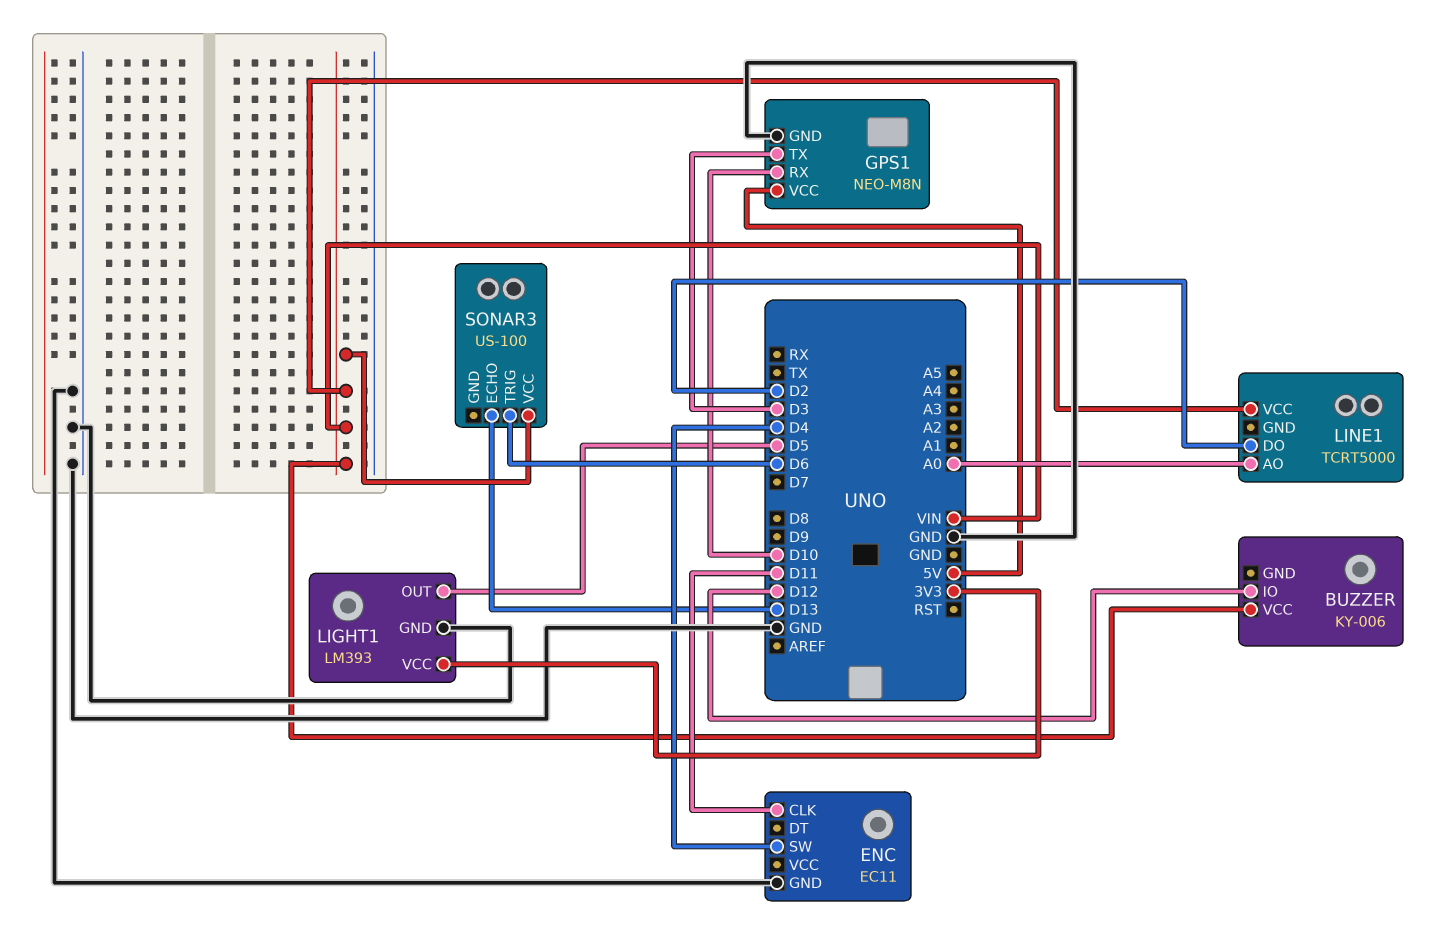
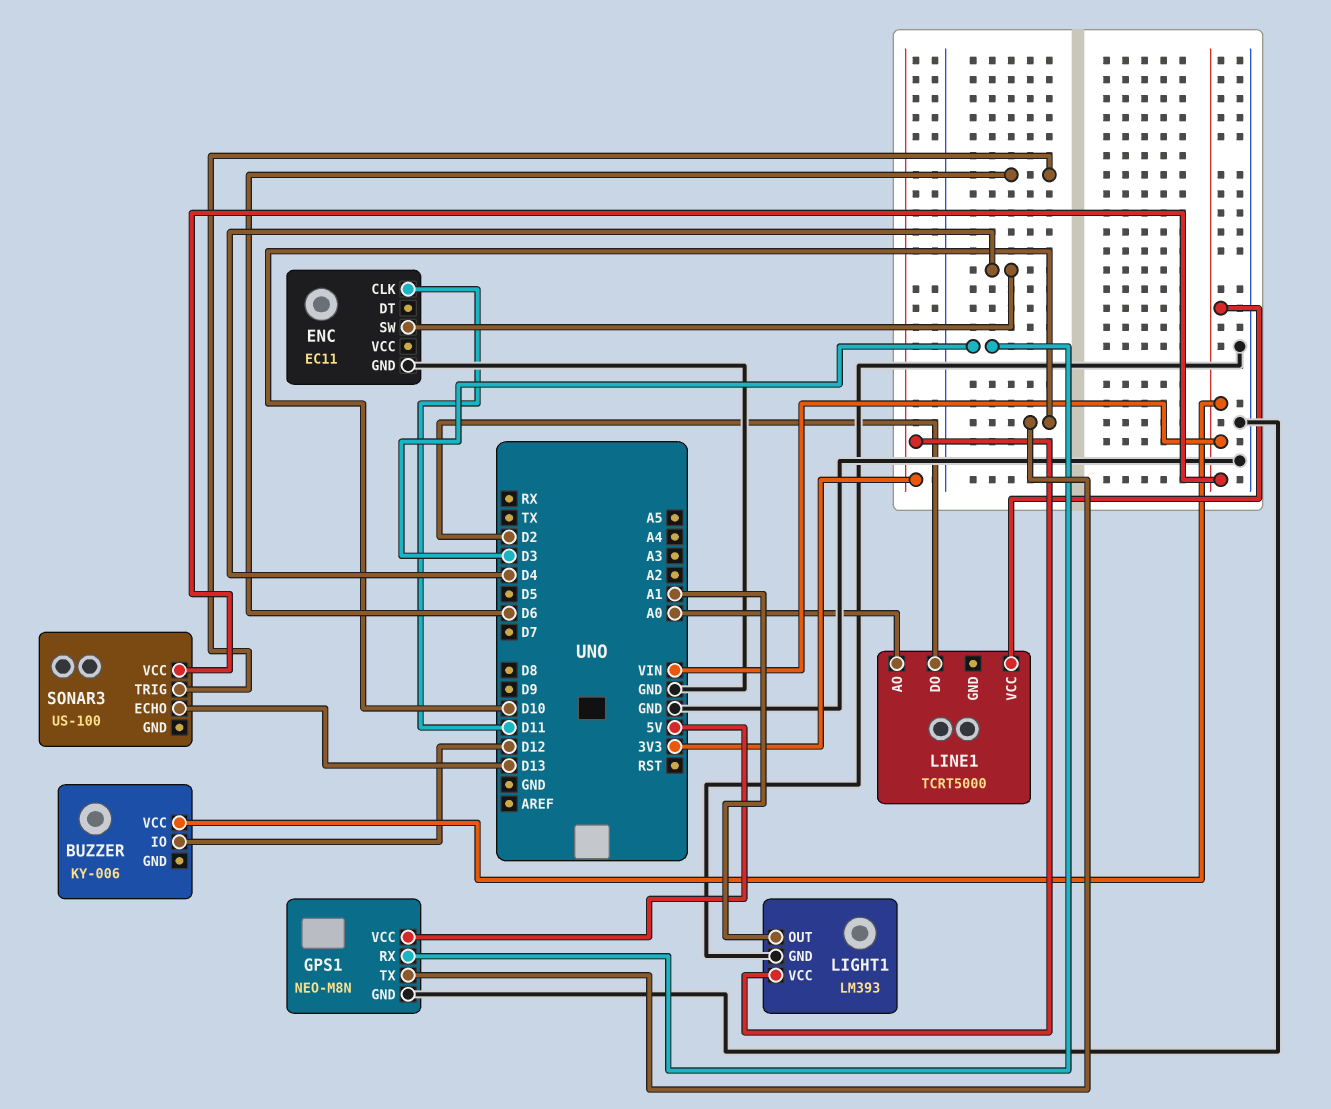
GPS1 pin RX: D10 -> D3
GPS1 pin TX: D3 -> D10
LIGHT1 pin OUT: D5 -> A1

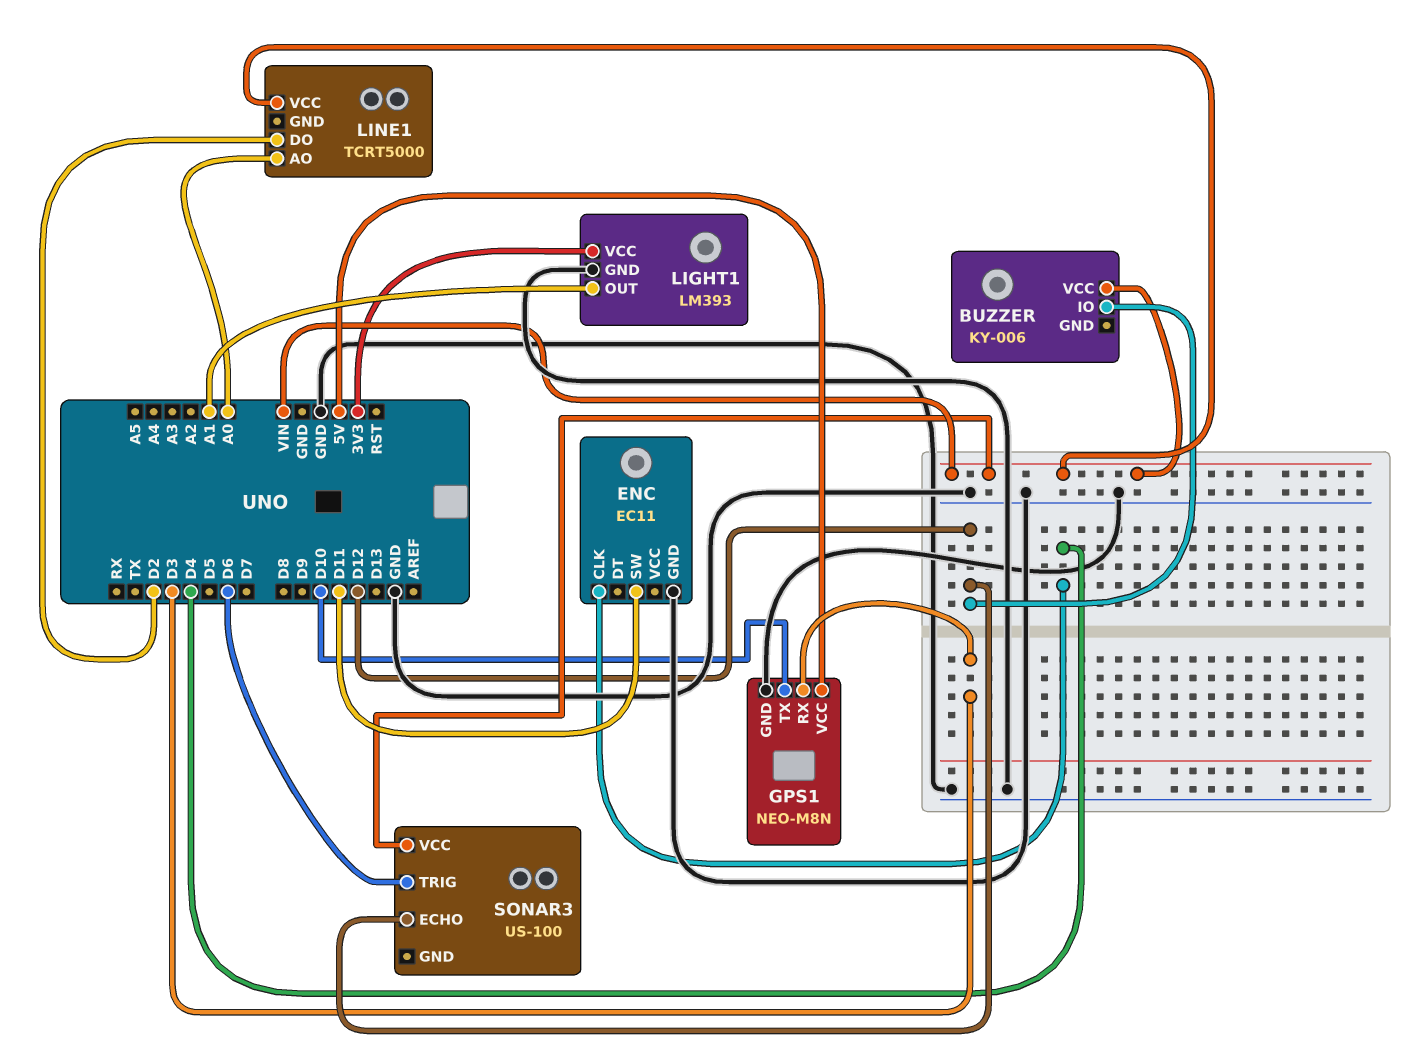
ENC pin CLK: D11 -> D4
ENC pin SW: D4 -> D11
SONAR3 pin ECHO: D13 -> D12

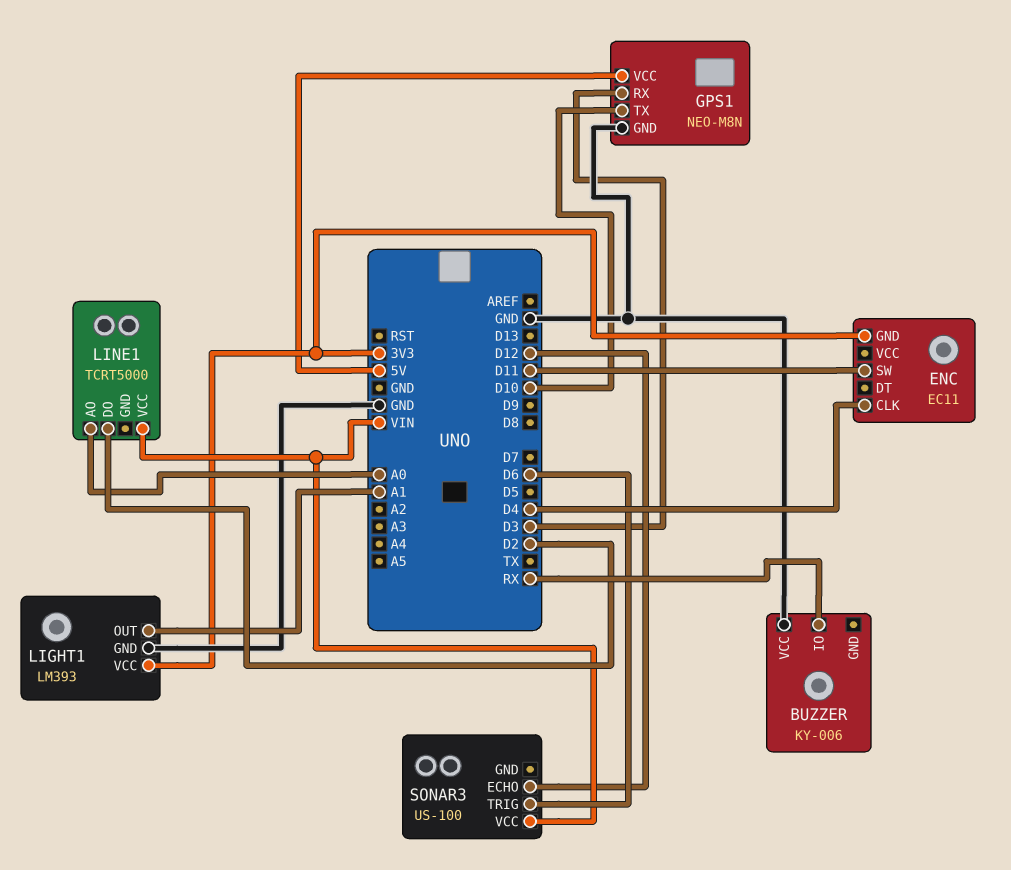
BUZZER pin IO: D12 -> RX
BUZZER pin VCC: VIN -> GND
ENC pin GND: GND -> 3V3

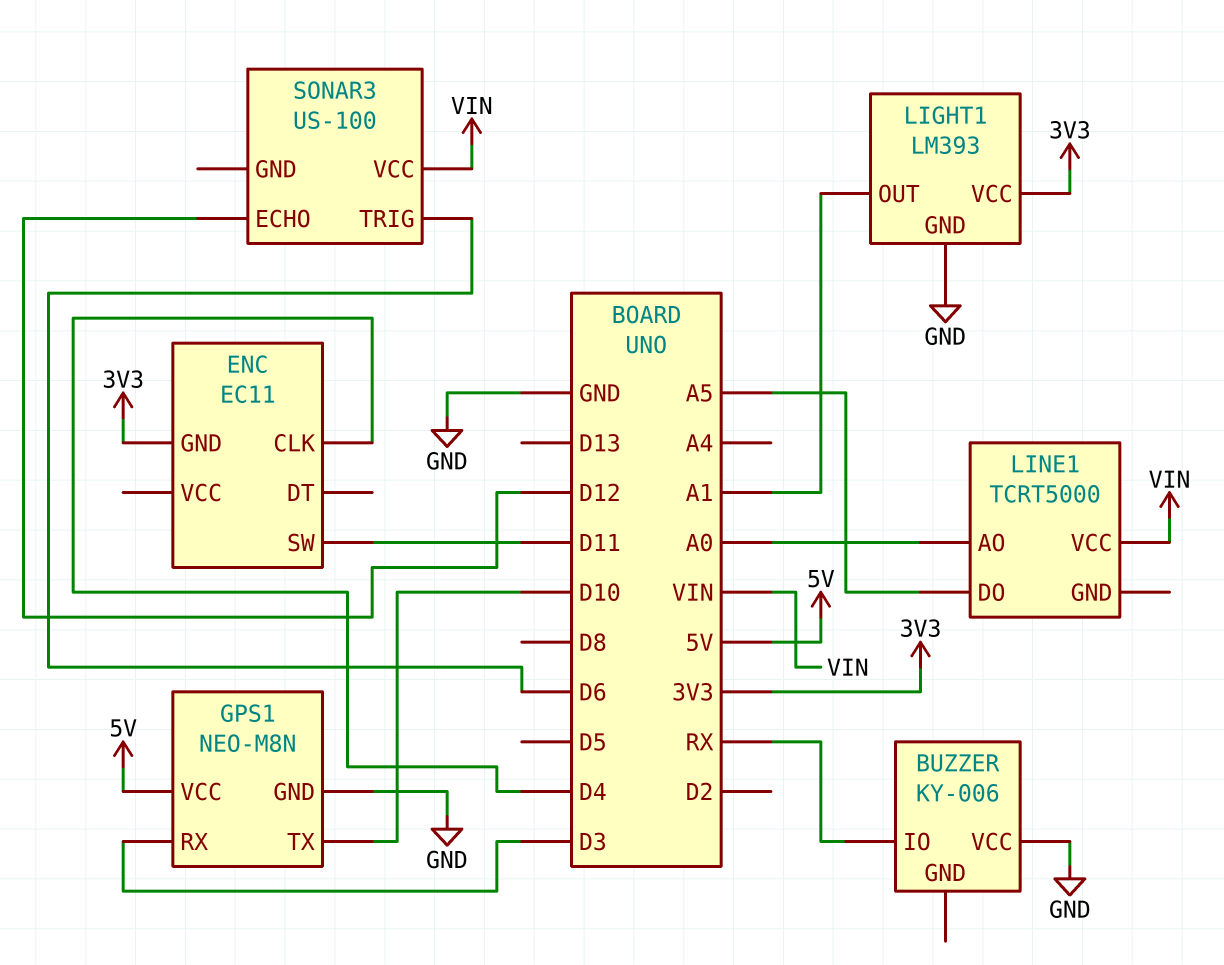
LINE1 pin DO: D2 -> A5

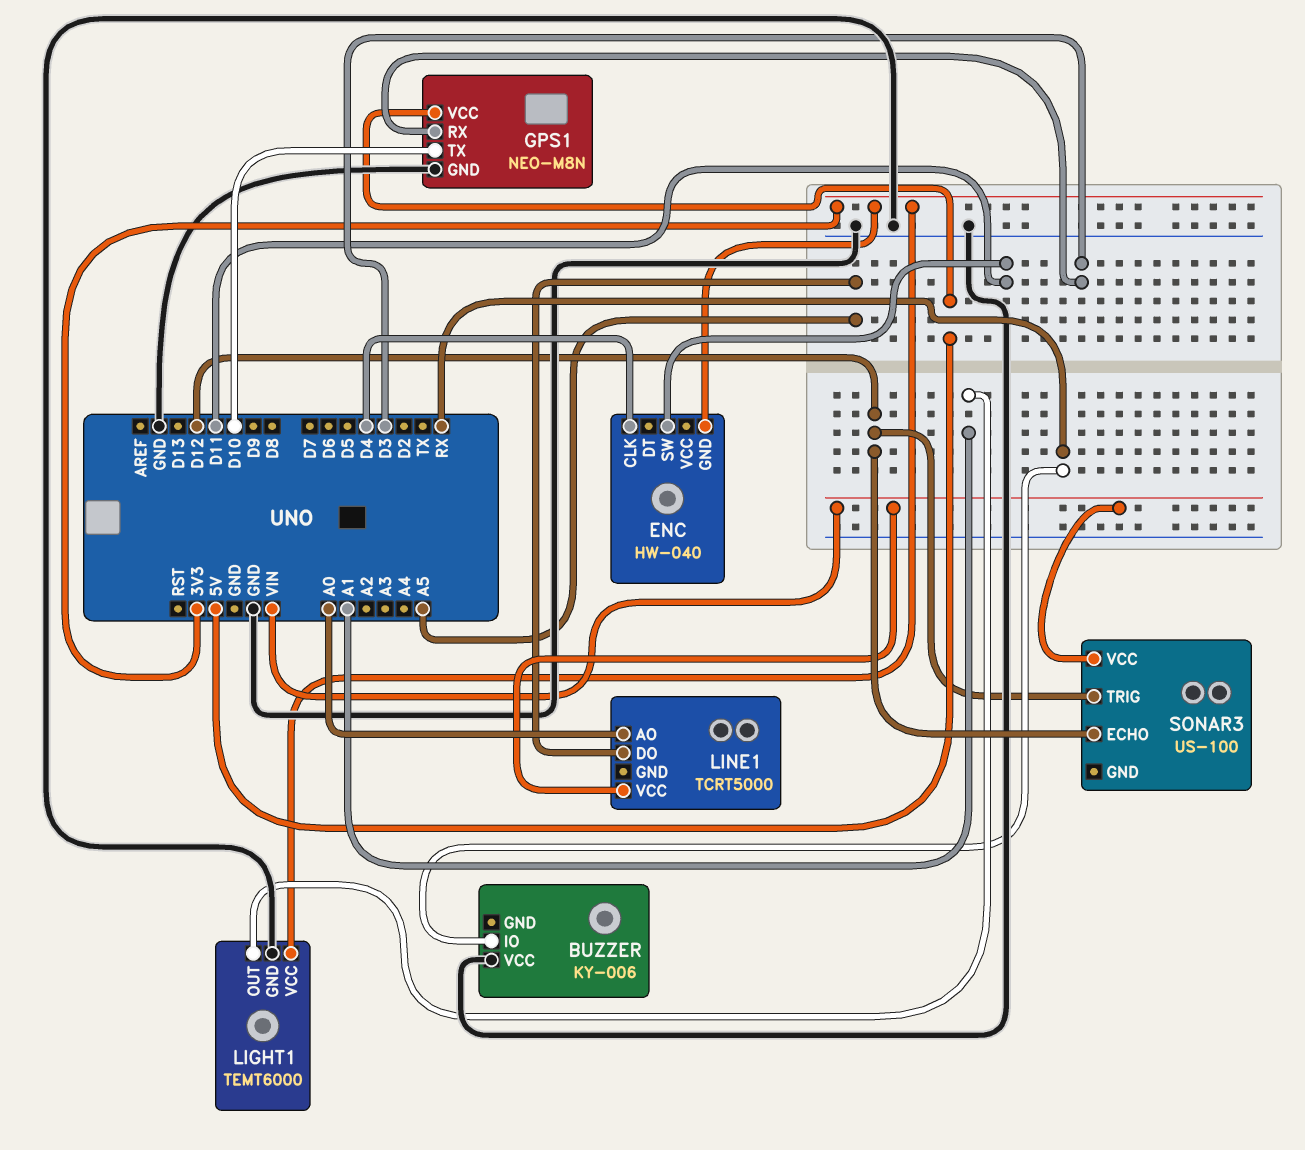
ENC: EC11 -> HW-040
LIGHT1: LM393 -> TEMT6000
SONAR3 pin TRIG: D6 -> D12

